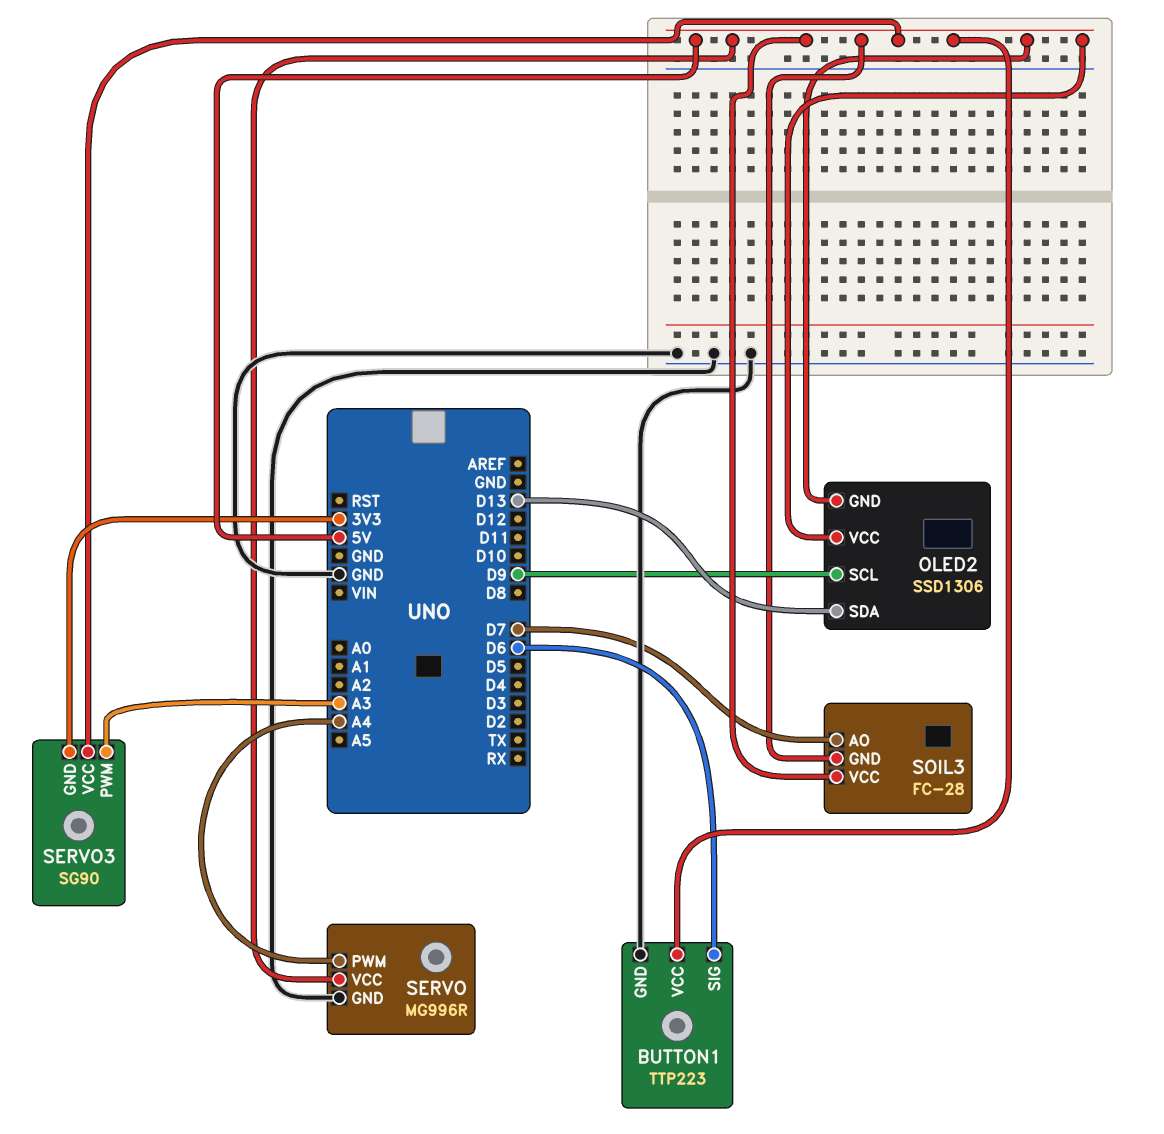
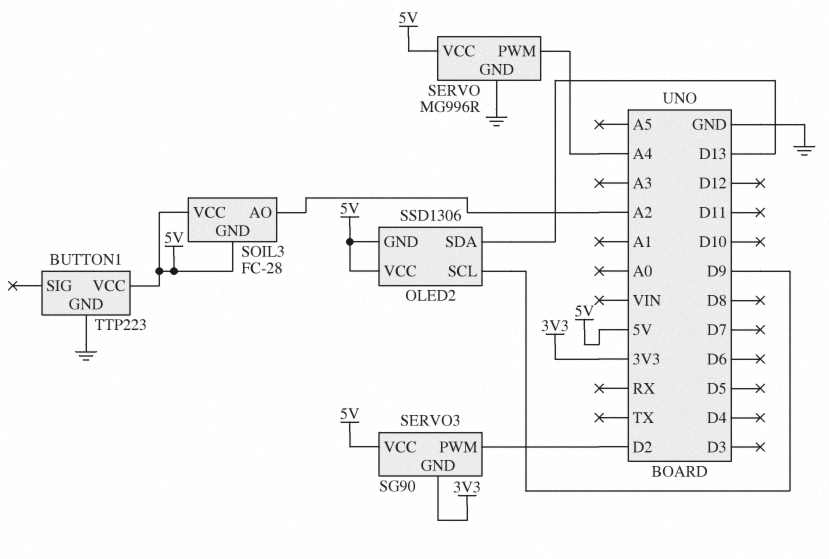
BUTTON1 pin SIG: D6 -> none
SERVO3 pin PWM: A3 -> D2
SOIL3 pin AO: D7 -> A2

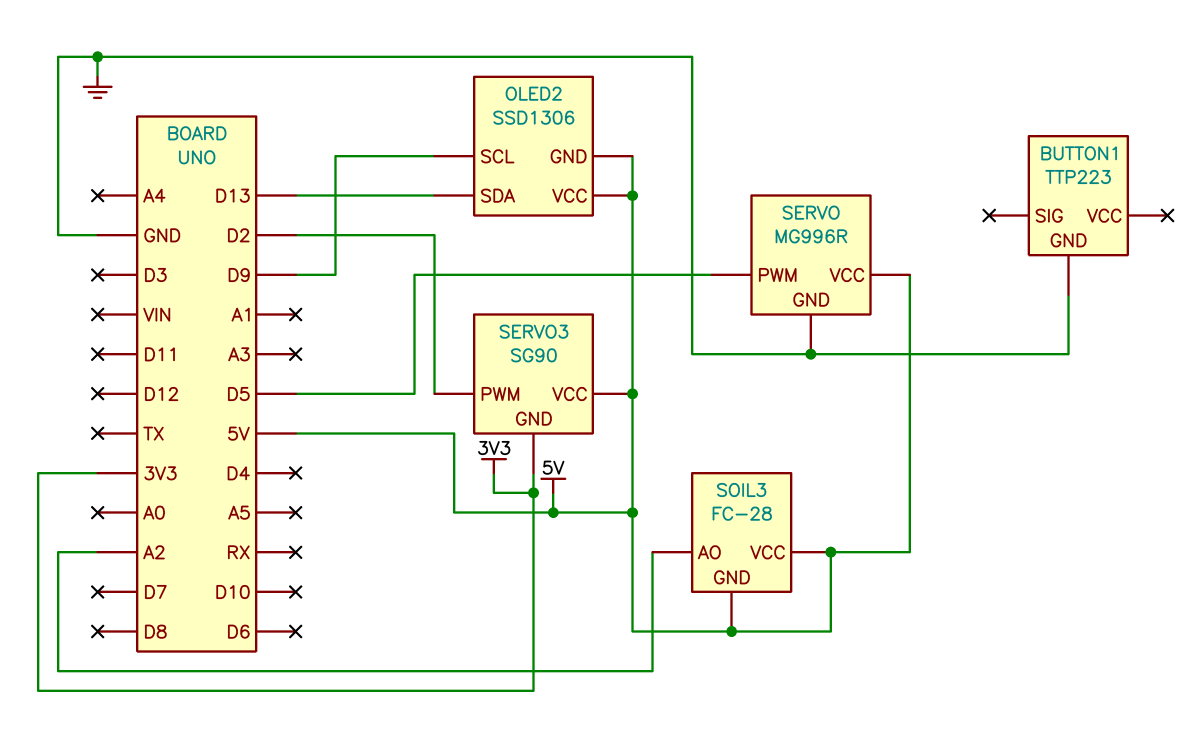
BUTTON1 pin VCC: 5V -> none
SERVO pin PWM: A4 -> D5

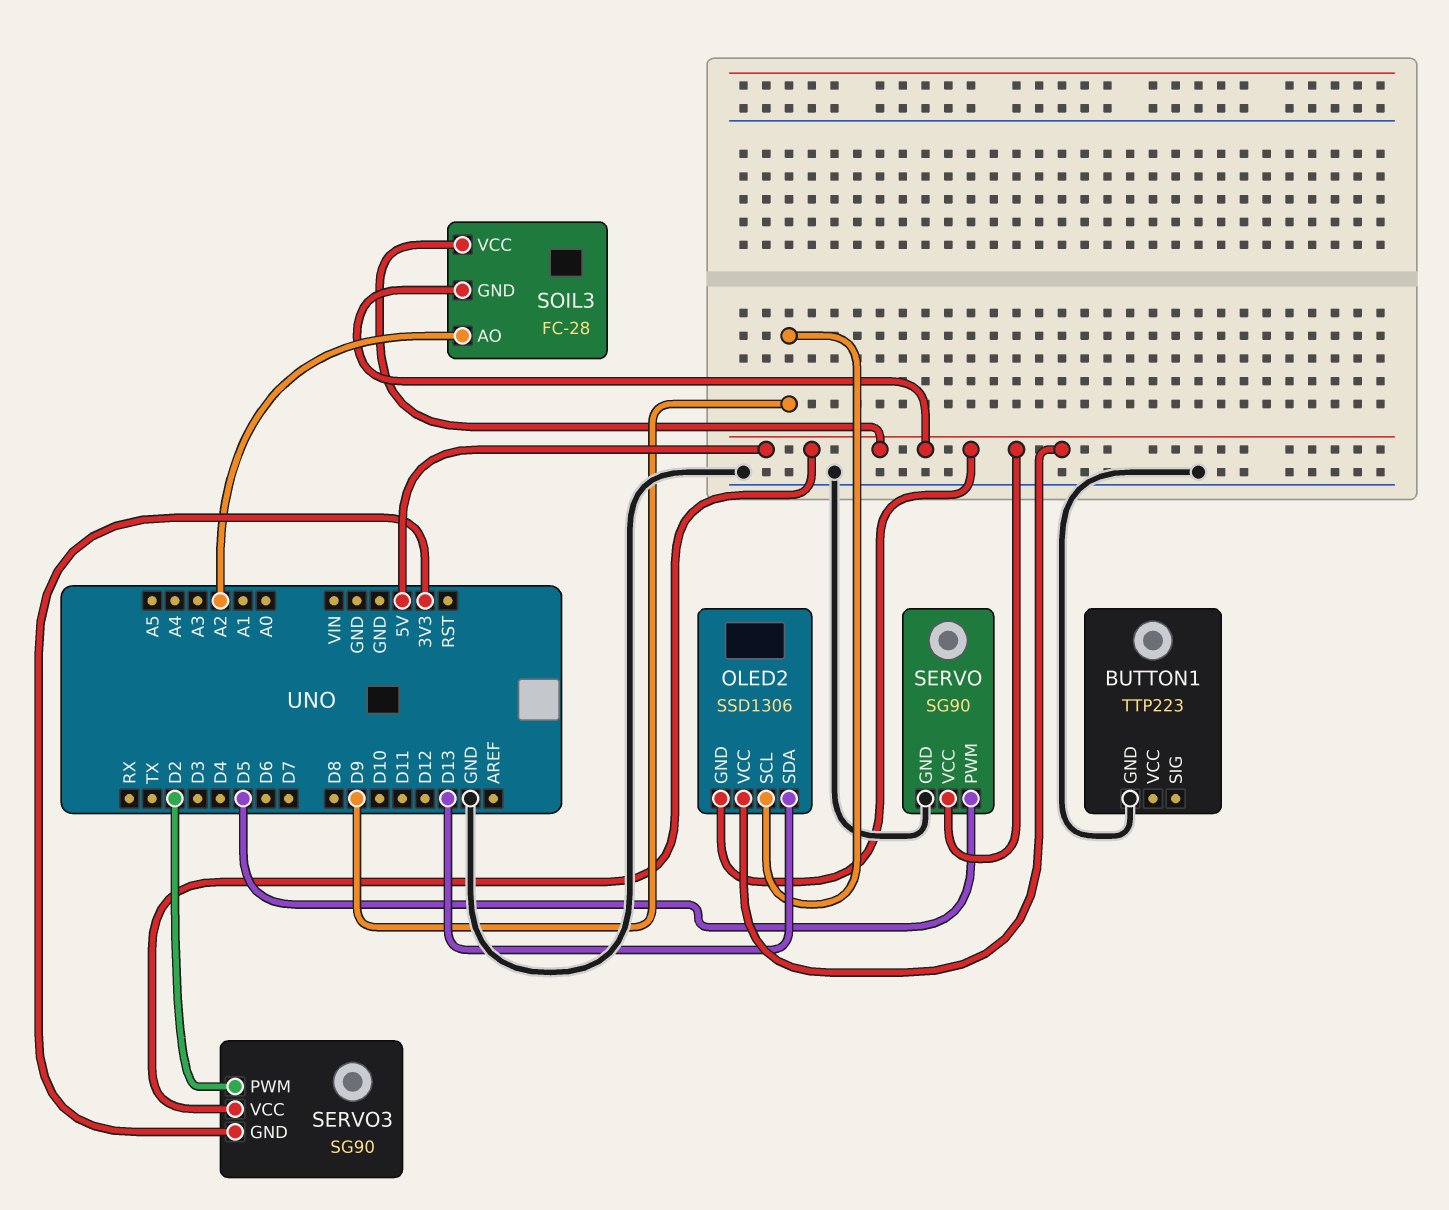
SERVO: MG996R -> SG90

